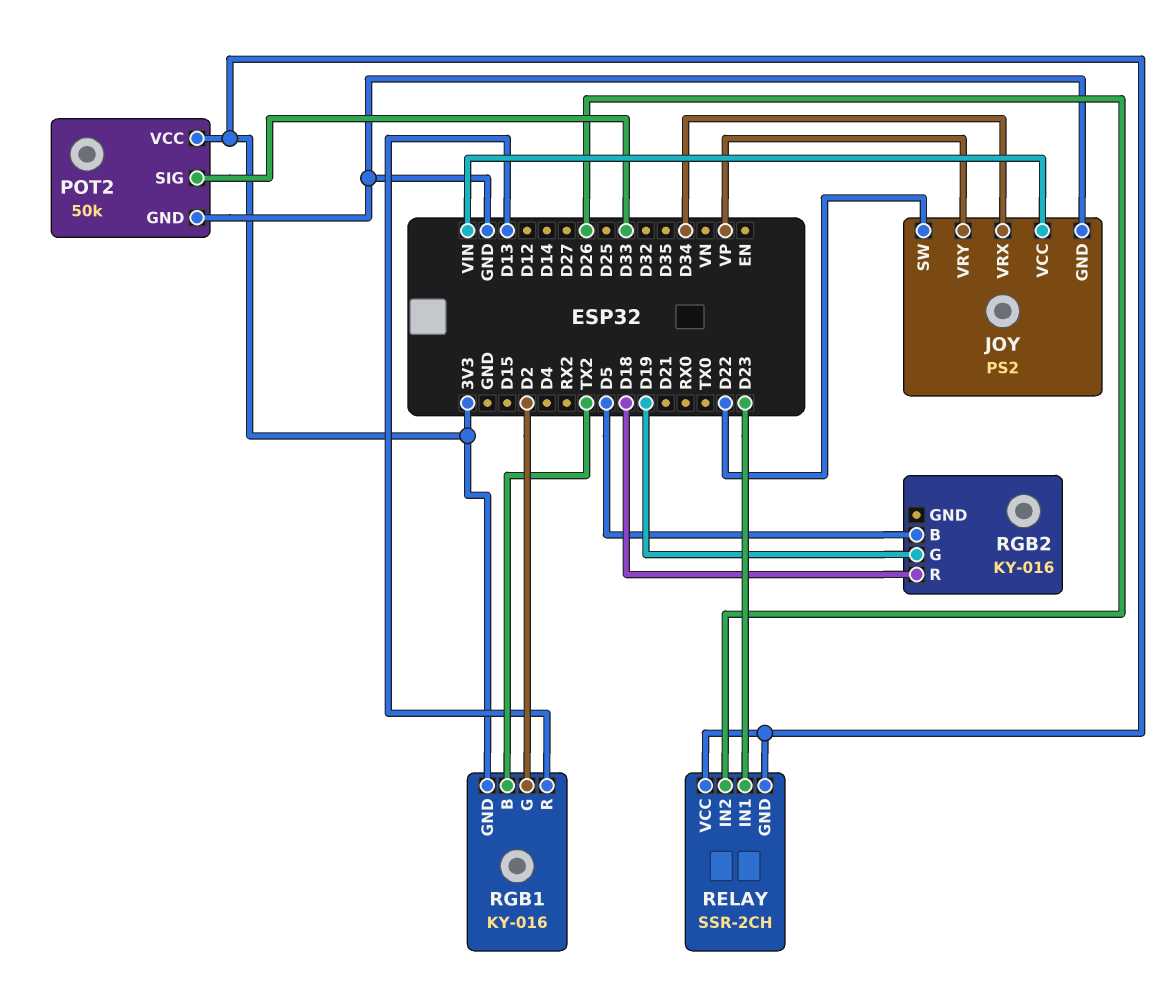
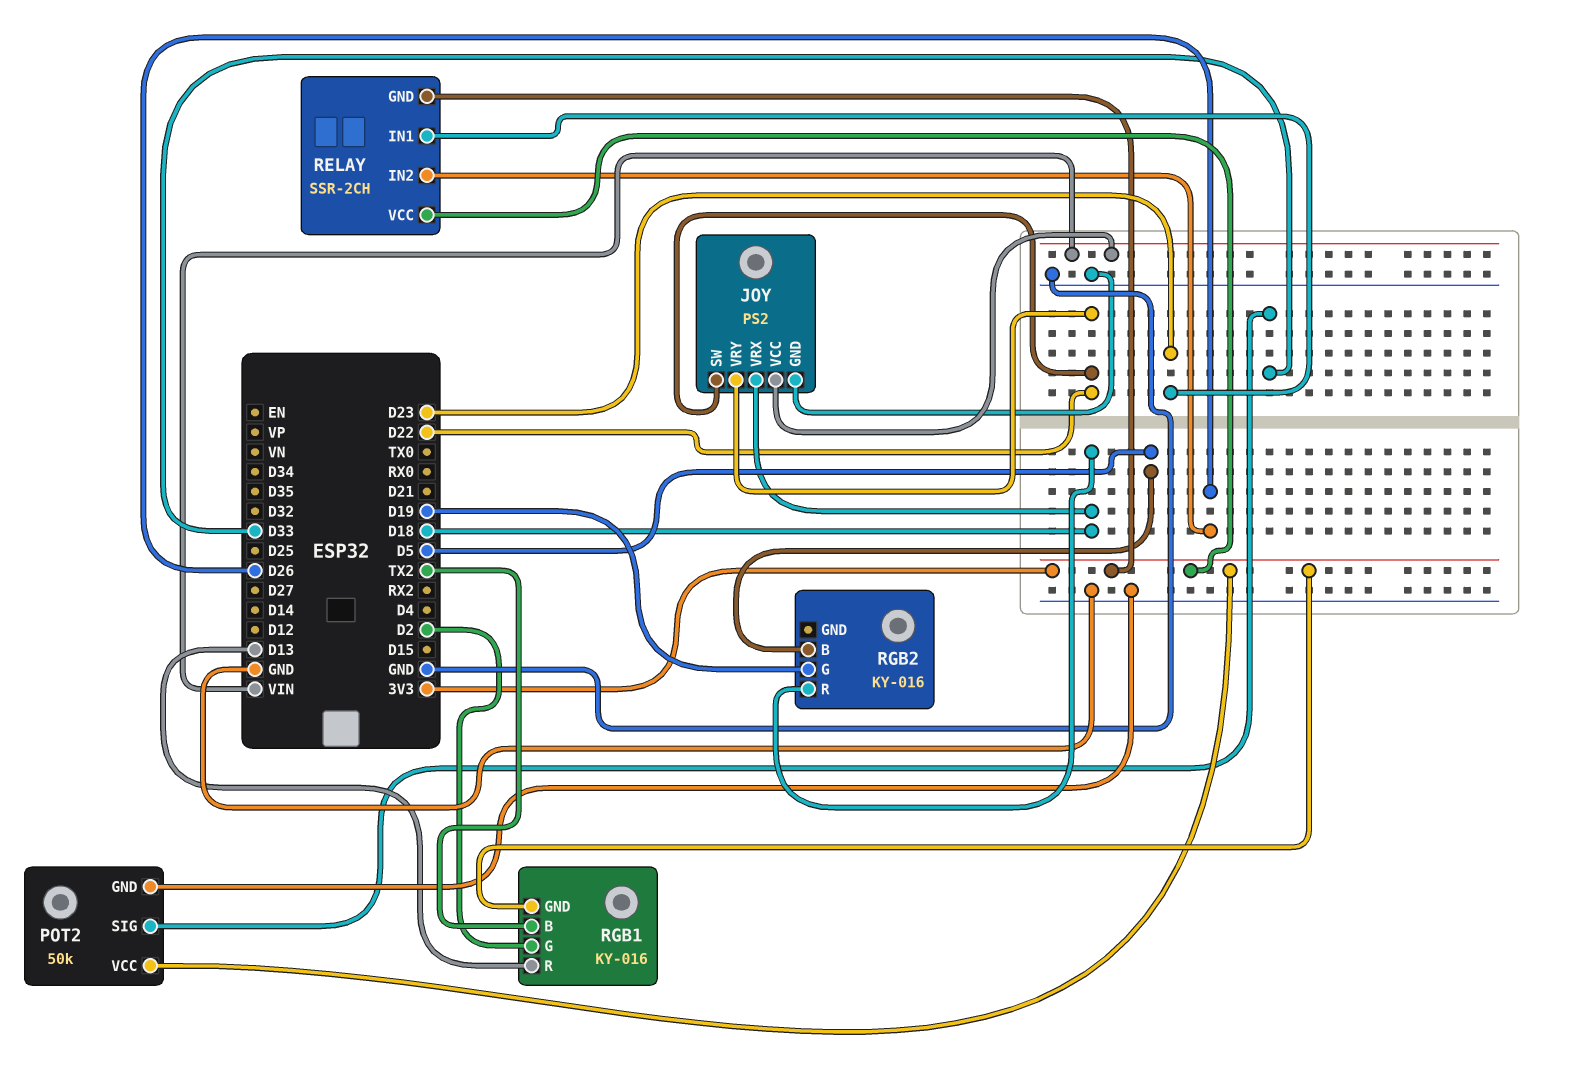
JOY pin VRX: D34 -> D18
JOY pin VRY: VP -> D22

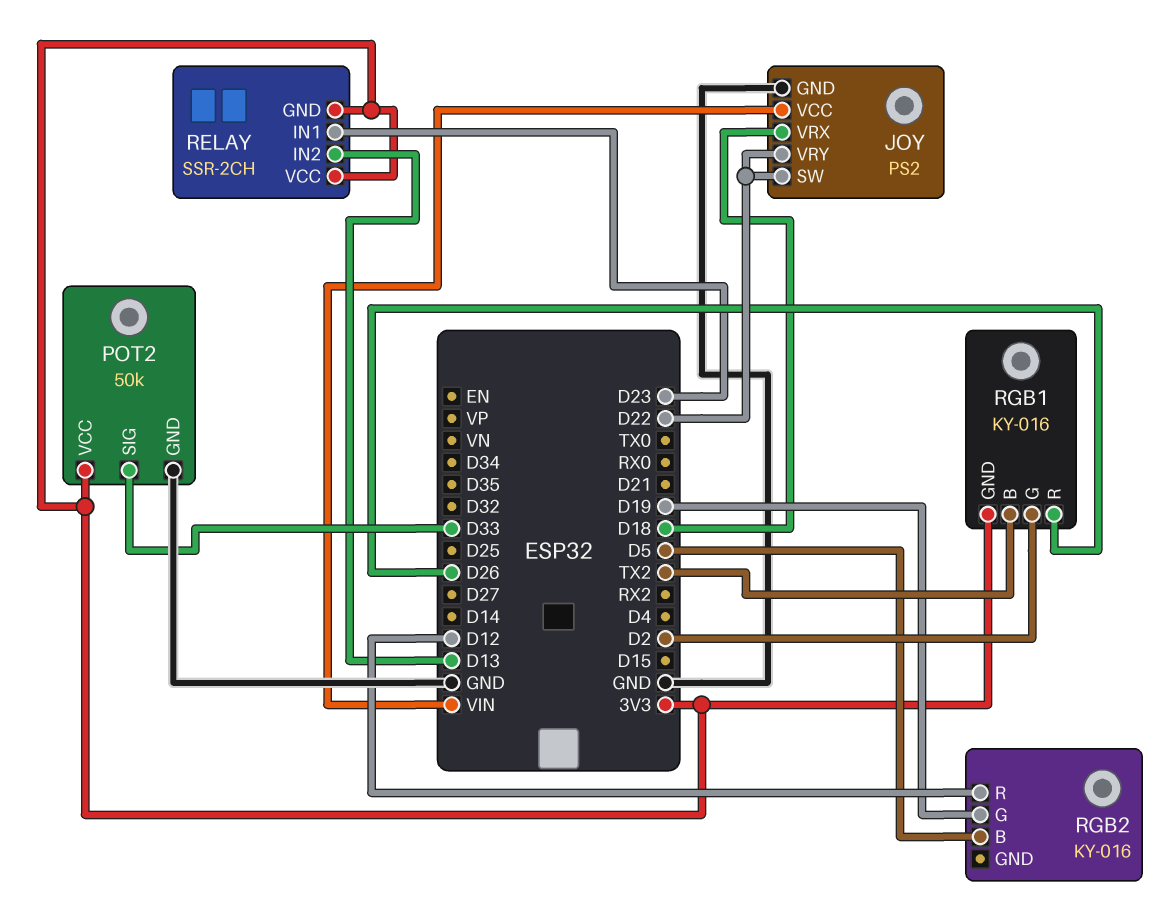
RELAY pin IN2: D26 -> D13
RGB1 pin R: D13 -> D26
RGB2 pin R: D18 -> D12

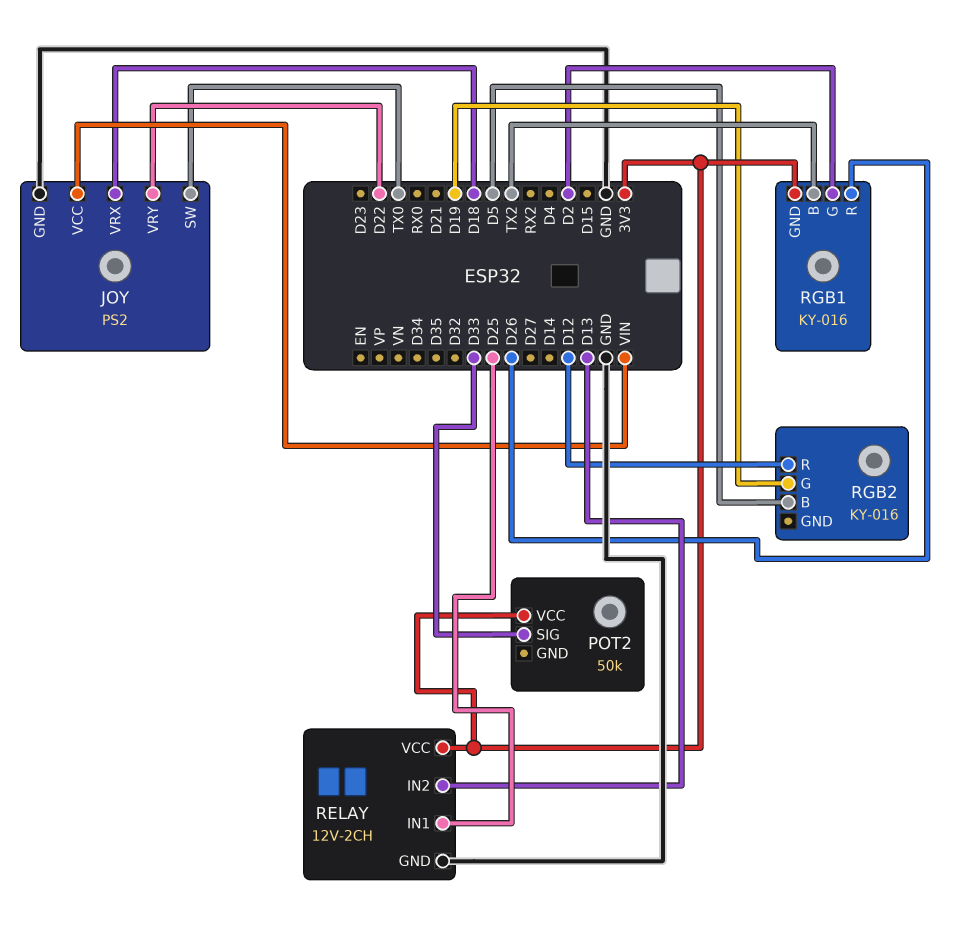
JOY pin SW: D22 -> TX0
POT2 pin GND: GND -> none
RELAY: SSR-2CH -> 12V-2CH
RELAY pin GND: 3V3 -> GND
RELAY pin IN1: D23 -> D25

